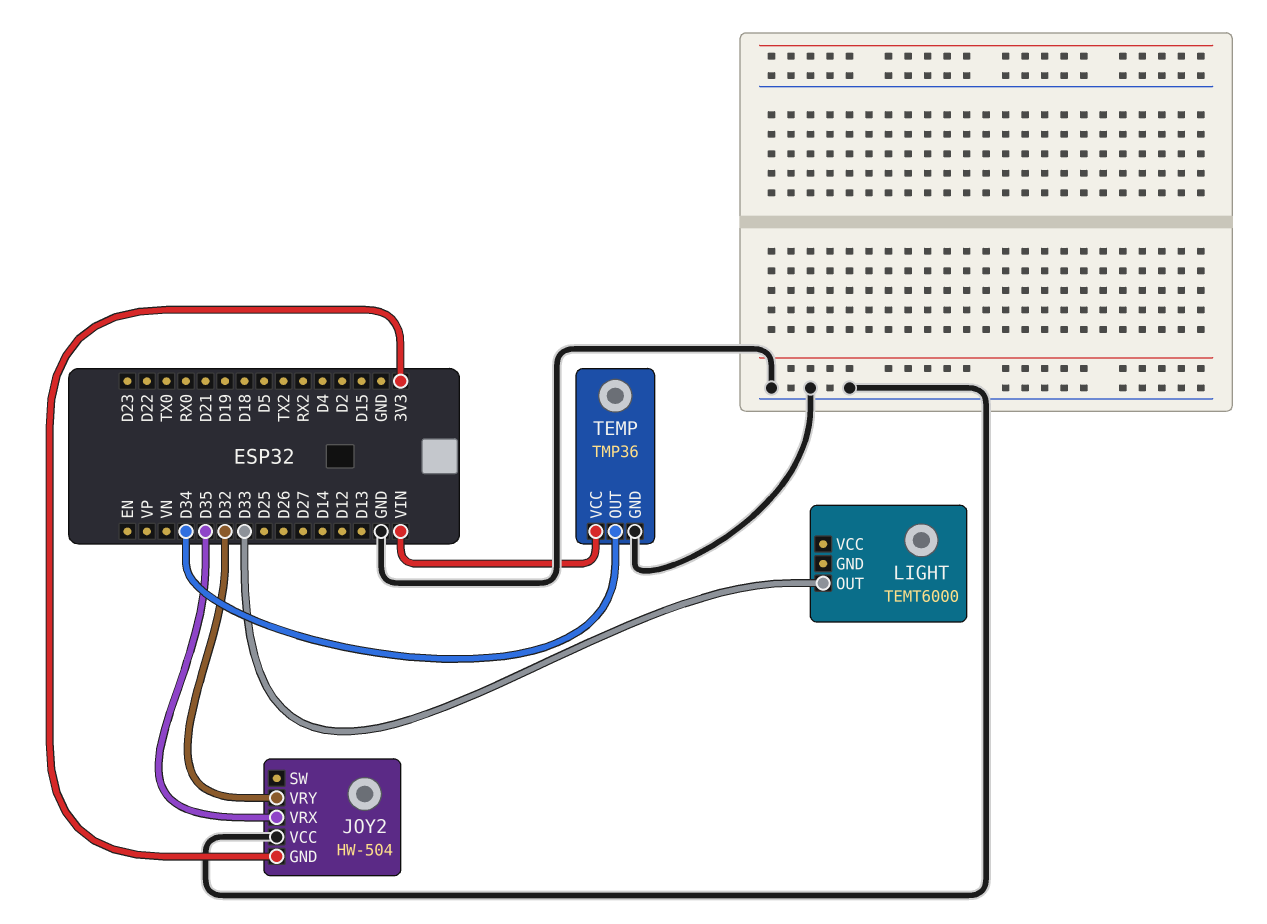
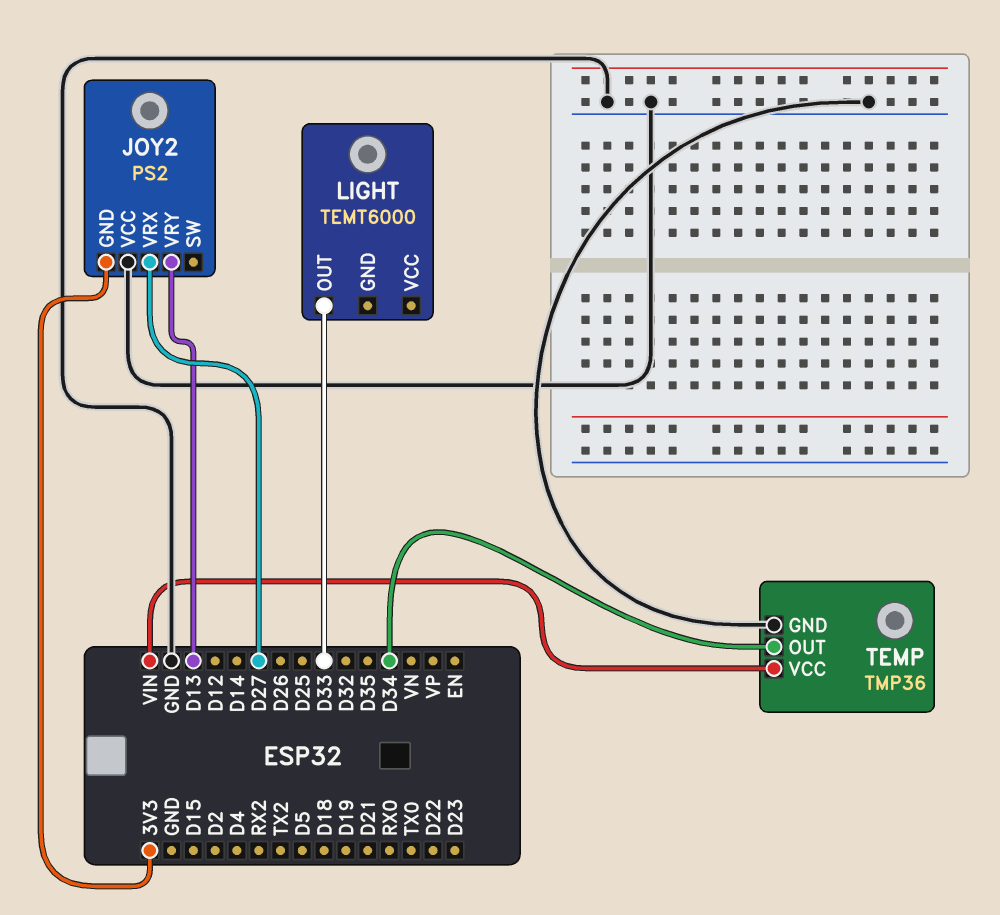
JOY2: HW-504 -> PS2
JOY2 pin VRX: D35 -> D27
JOY2 pin VRY: D32 -> D13

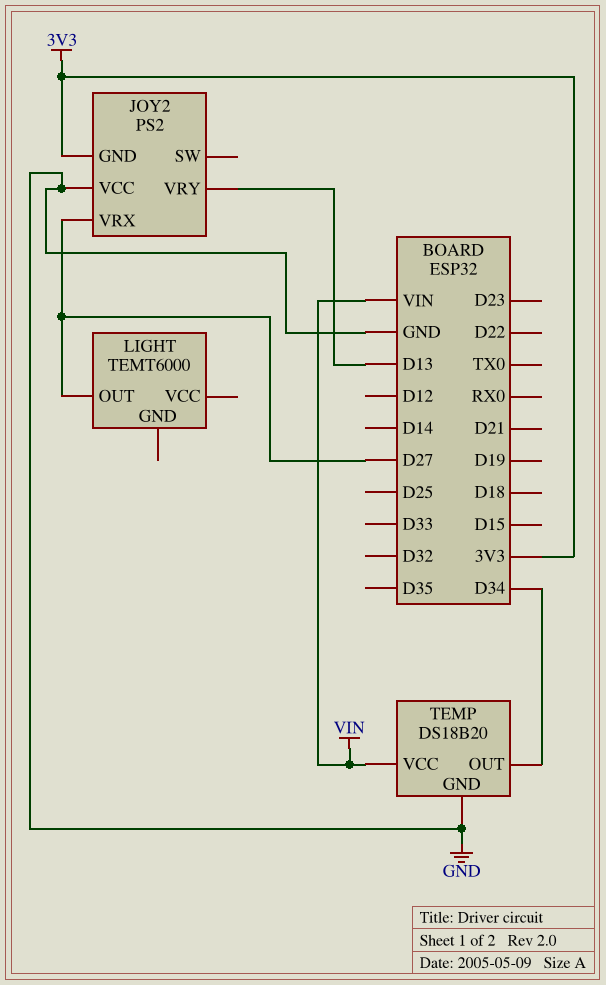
LIGHT pin OUT: D33 -> D27
TEMP: TMP36 -> DS18B20

